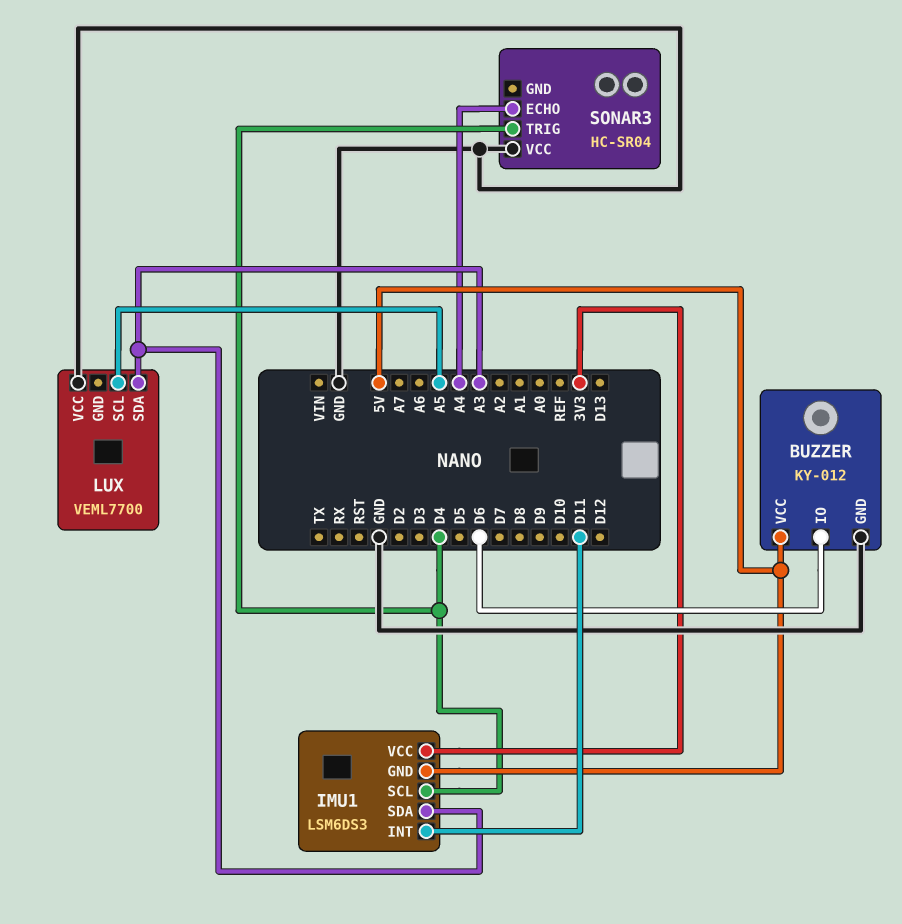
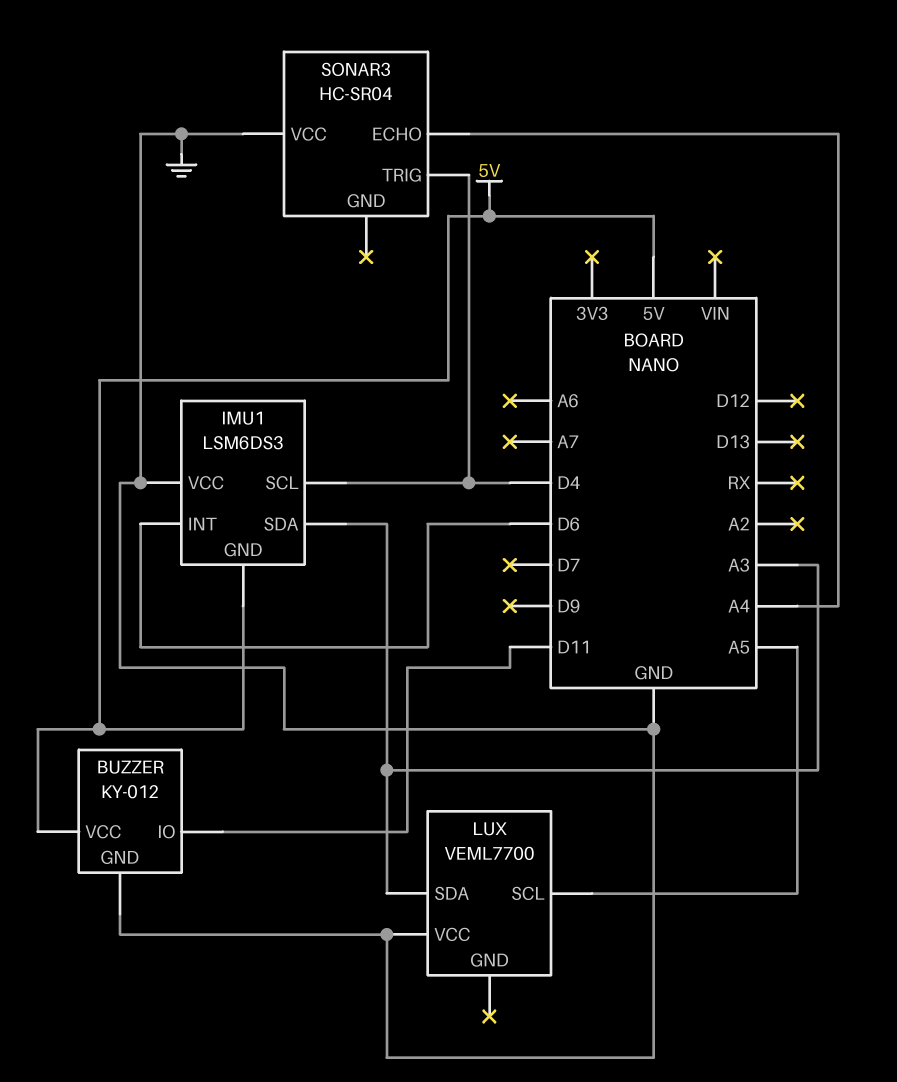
BUZZER pin IO: D6 -> D11
IMU1 pin INT: D11 -> D6
IMU1 pin VCC: 3V3 -> GND

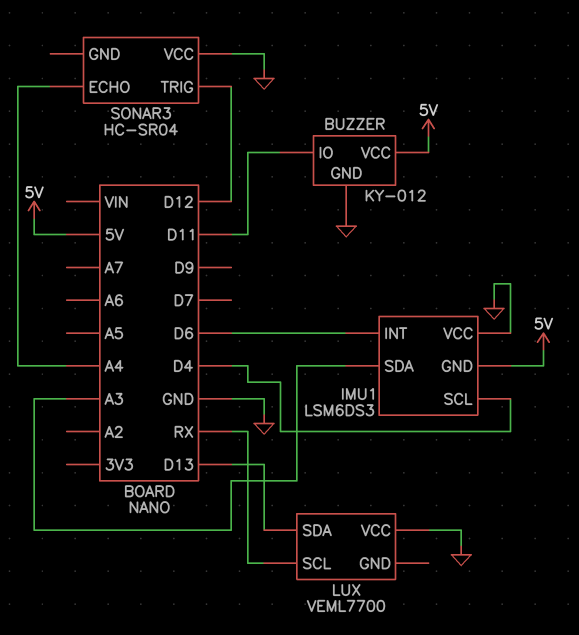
LUX pin SCL: A5 -> RX
LUX pin SDA: A3 -> D13
SONAR3 pin TRIG: D4 -> D12

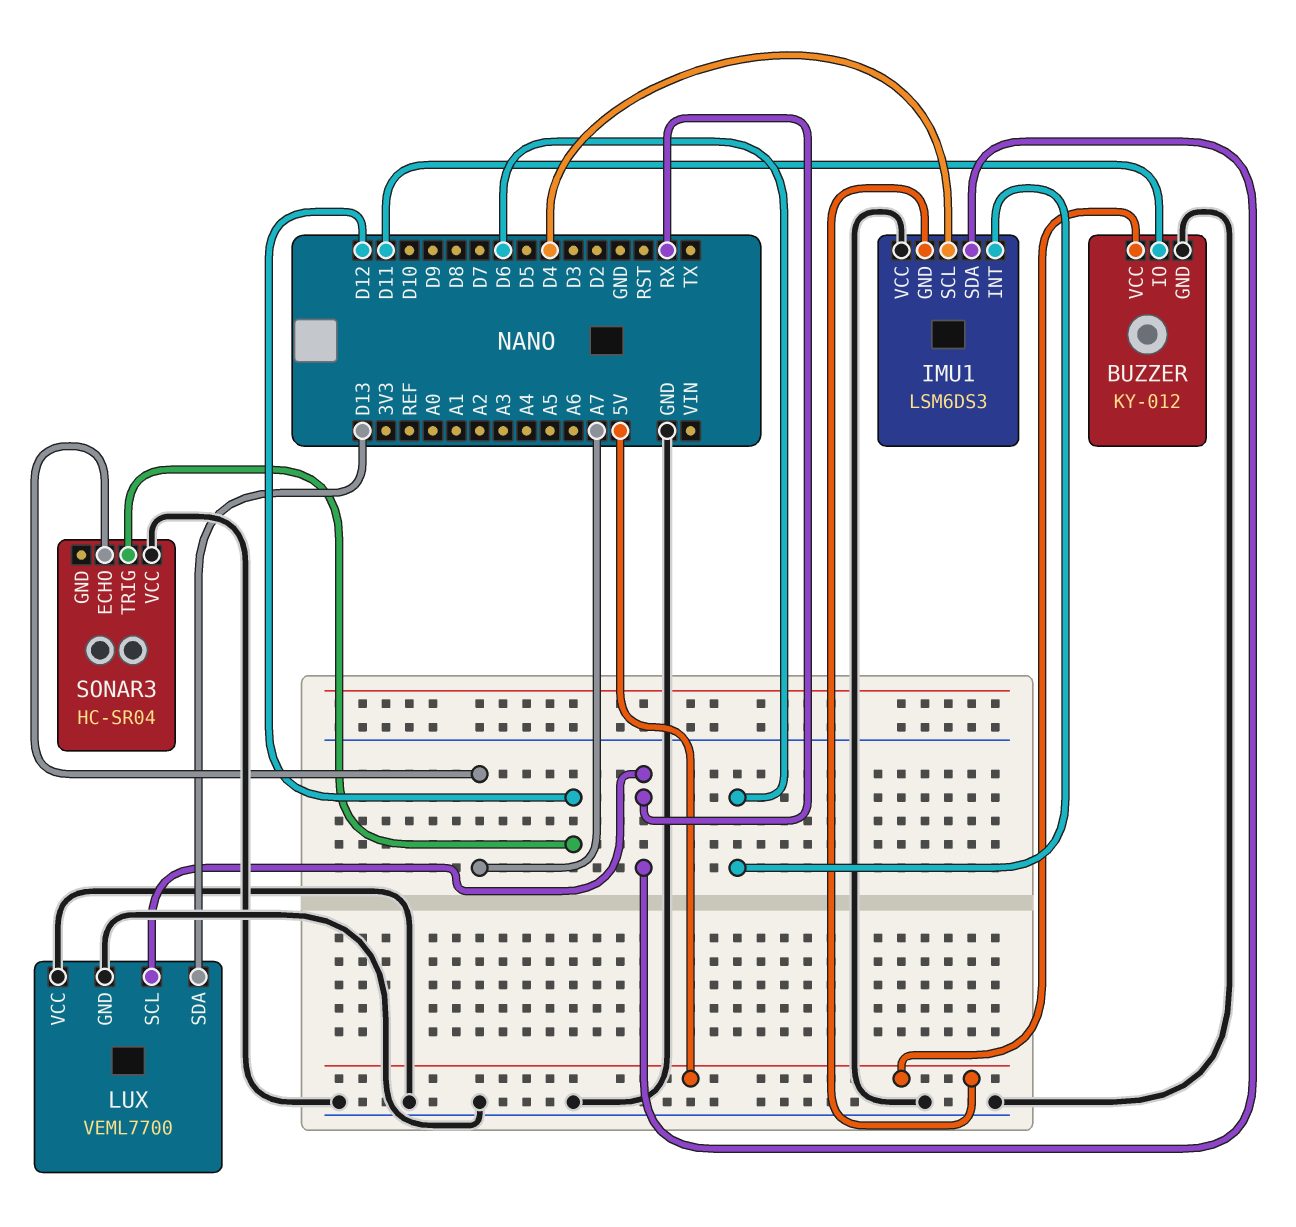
IMU1 pin SDA: A3 -> RX
LUX pin GND: none -> GND
SONAR3 pin ECHO: A4 -> A7

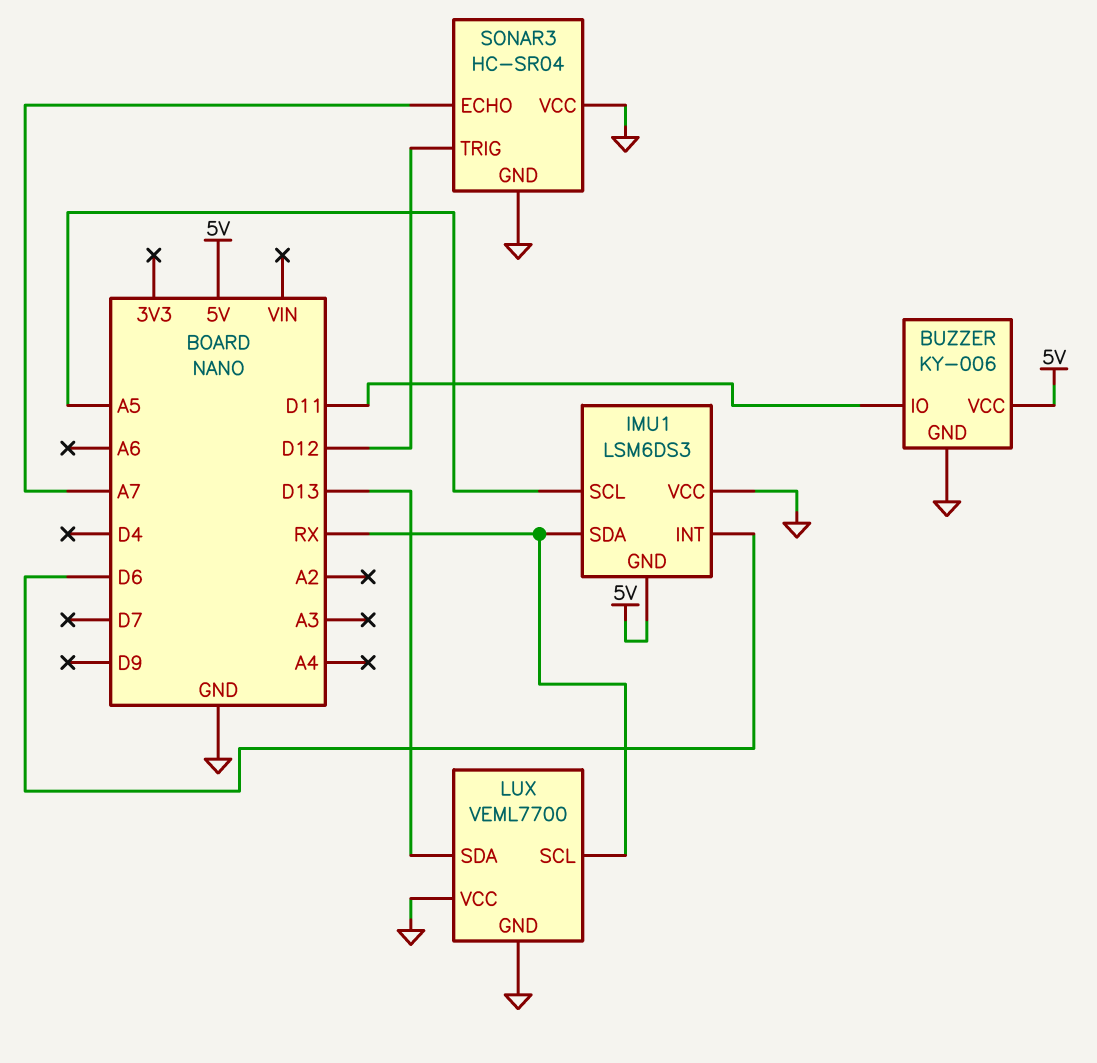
BUZZER: KY-012 -> KY-006
IMU1 pin SCL: D4 -> A5
SONAR3 pin GND: none -> GND

